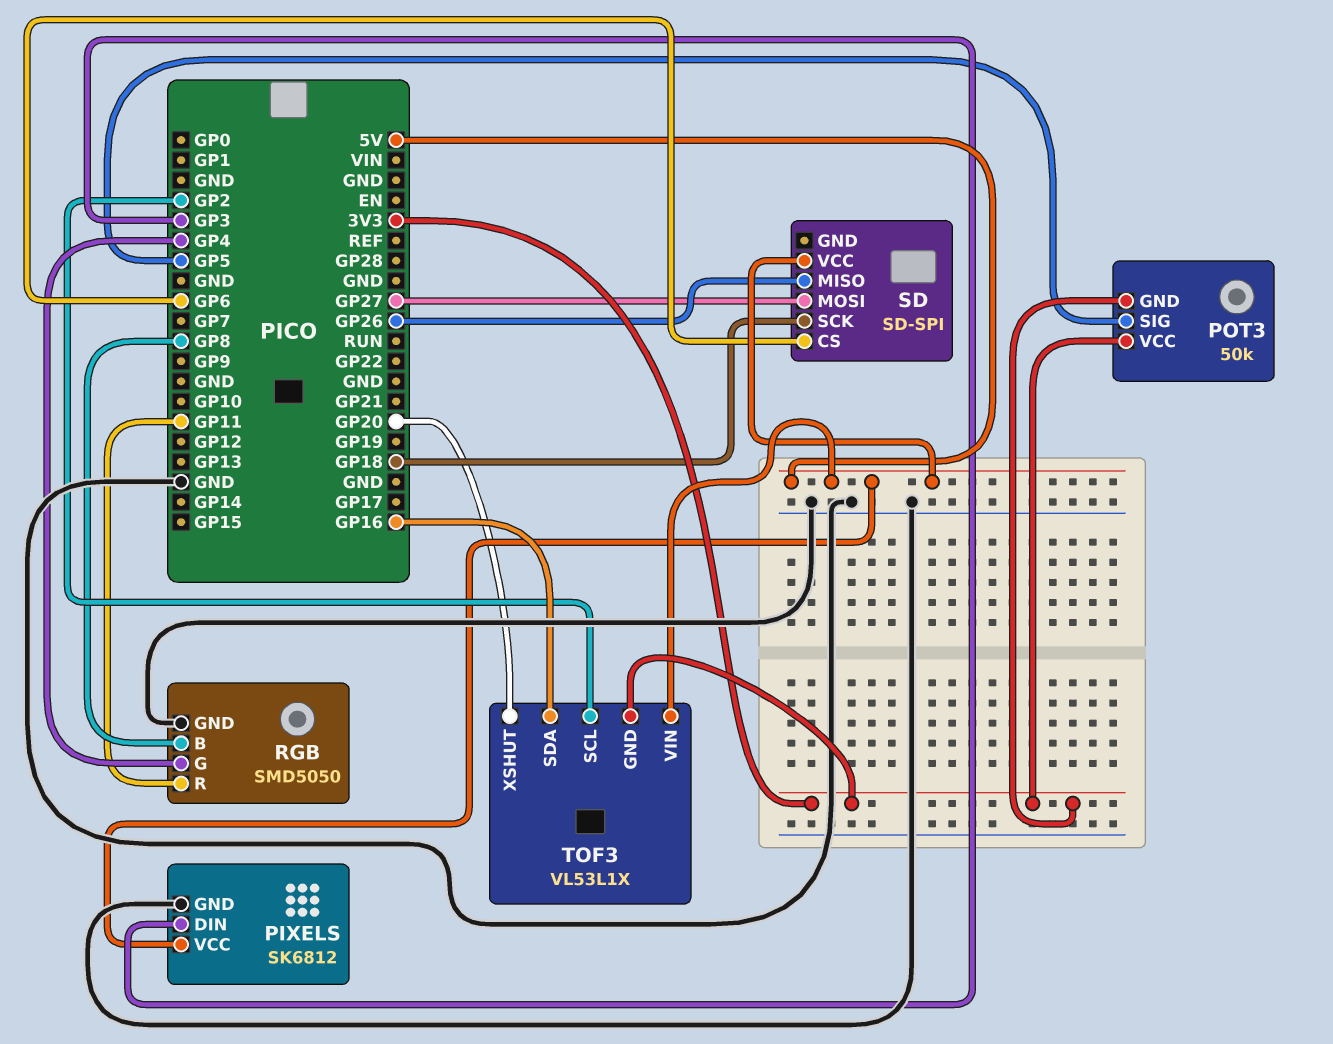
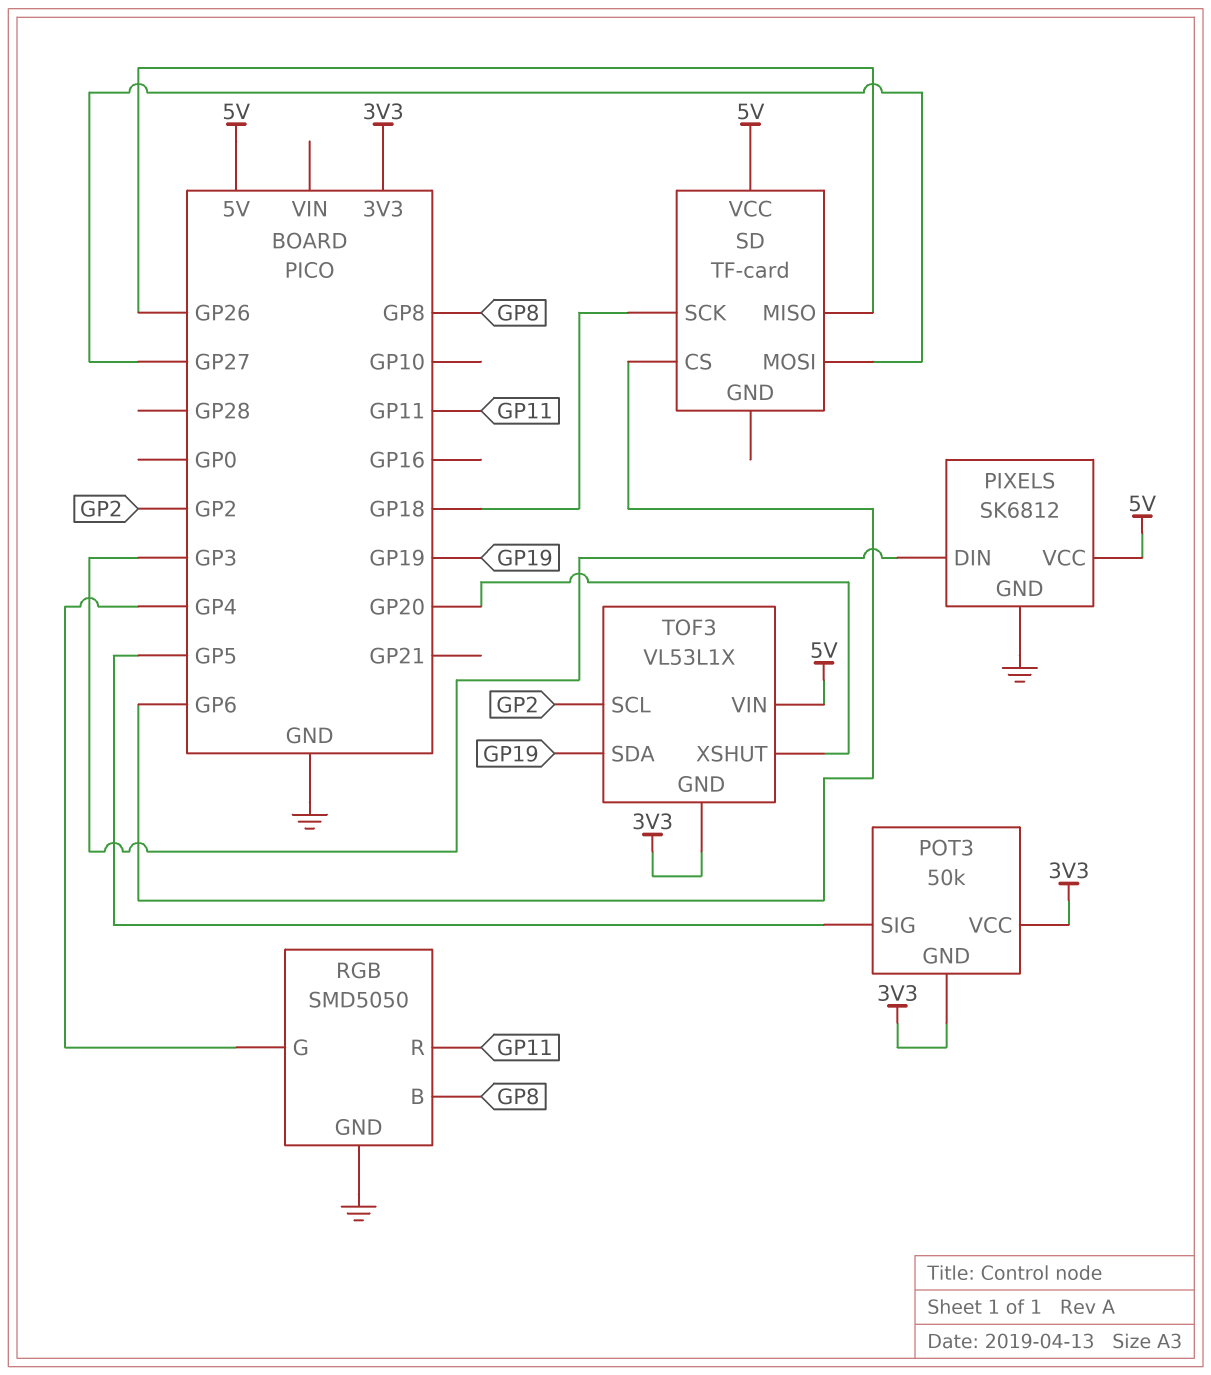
SD: SD-SPI -> TF-card
TOF3 pin SDA: GP16 -> GP19

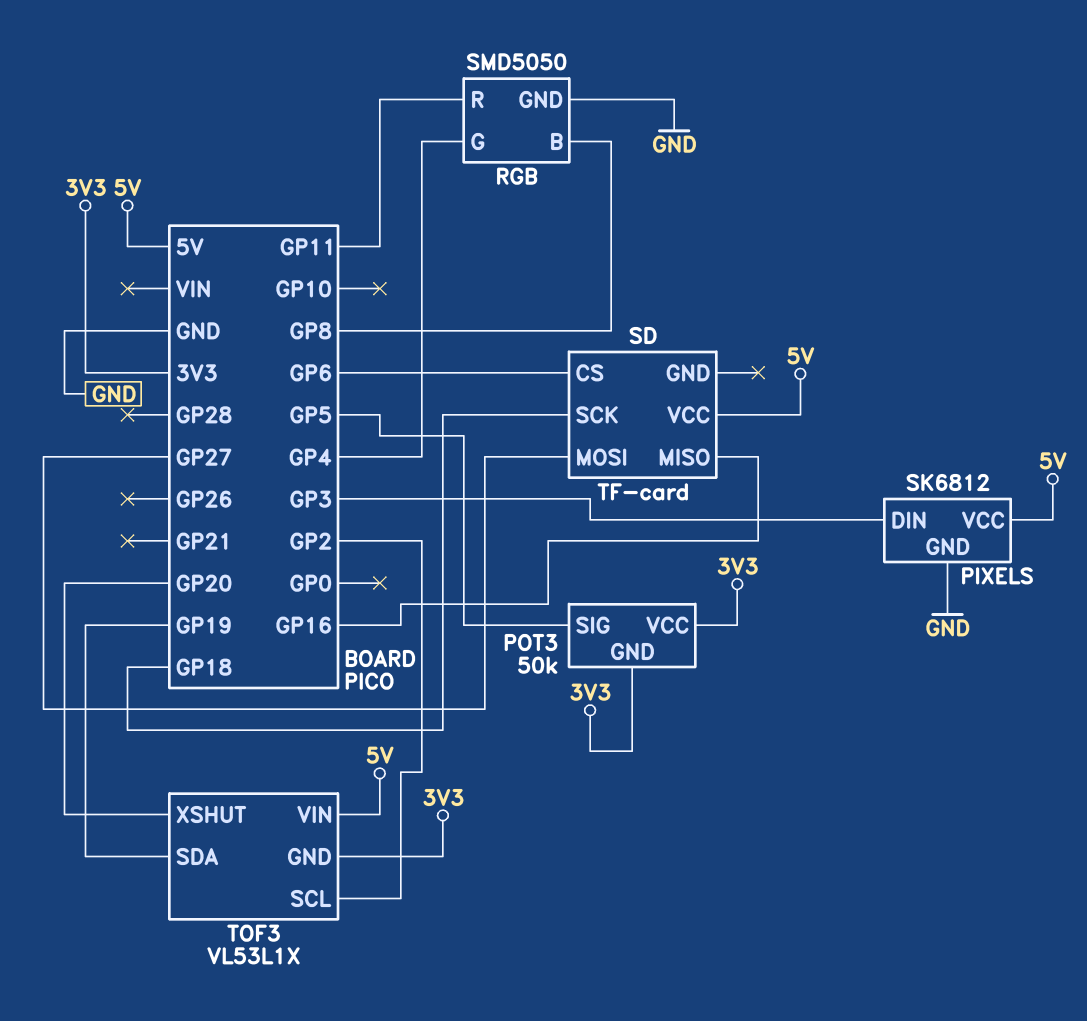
SD pin MISO: GP26 -> GP16

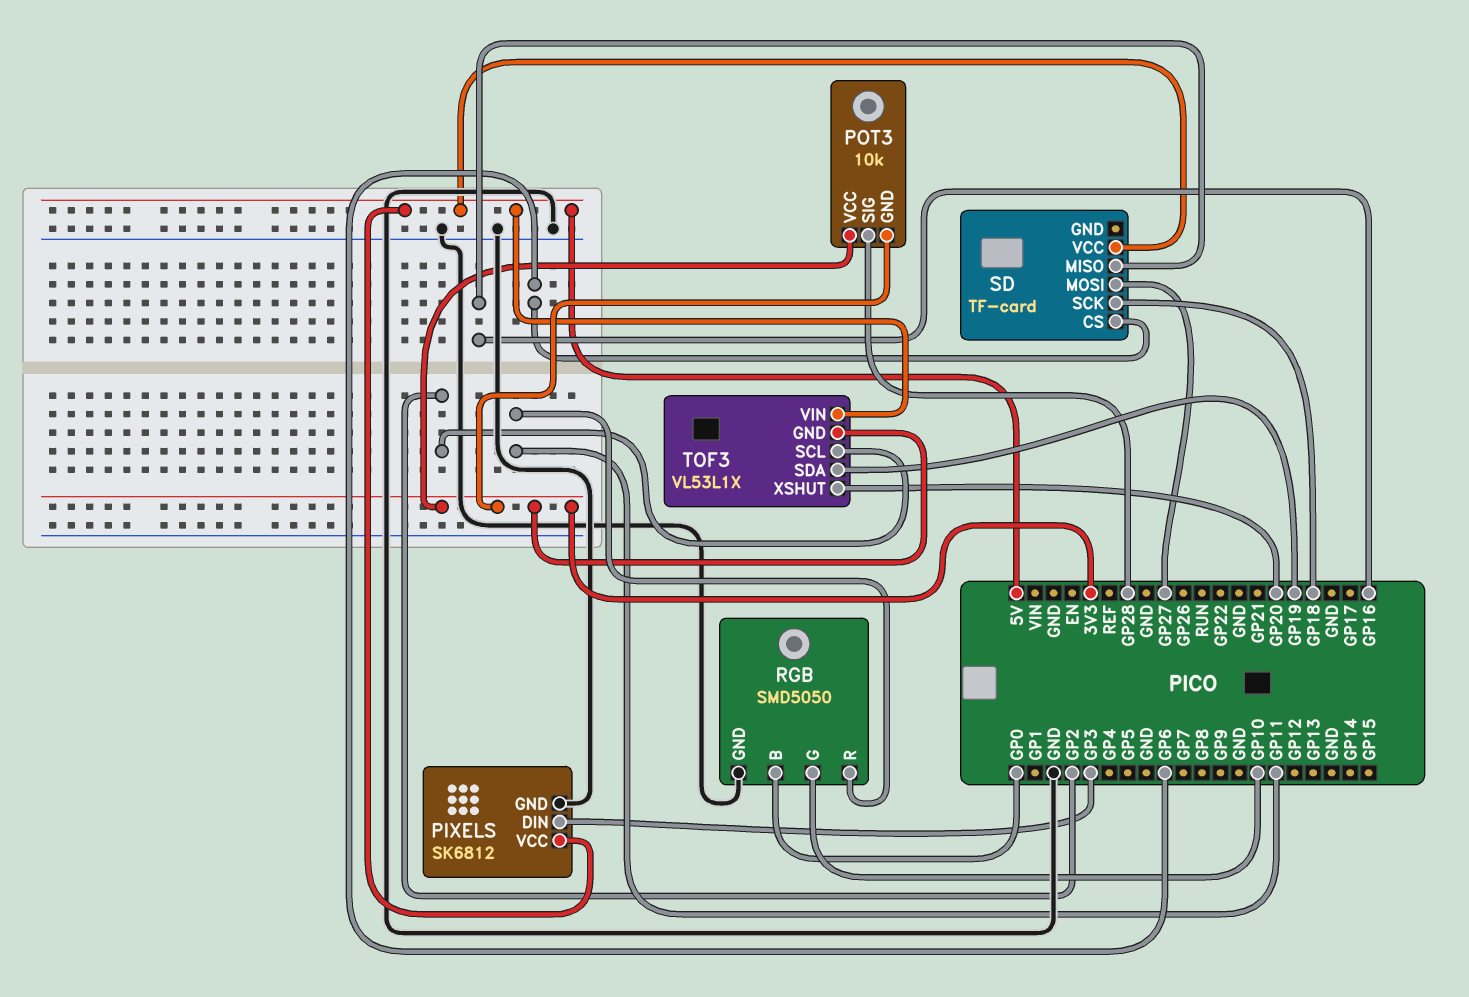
POT3: 50k -> 10k
POT3 pin SIG: GP5 -> GP28
RGB pin B: GP8 -> GP0
RGB pin G: GP4 -> GP10

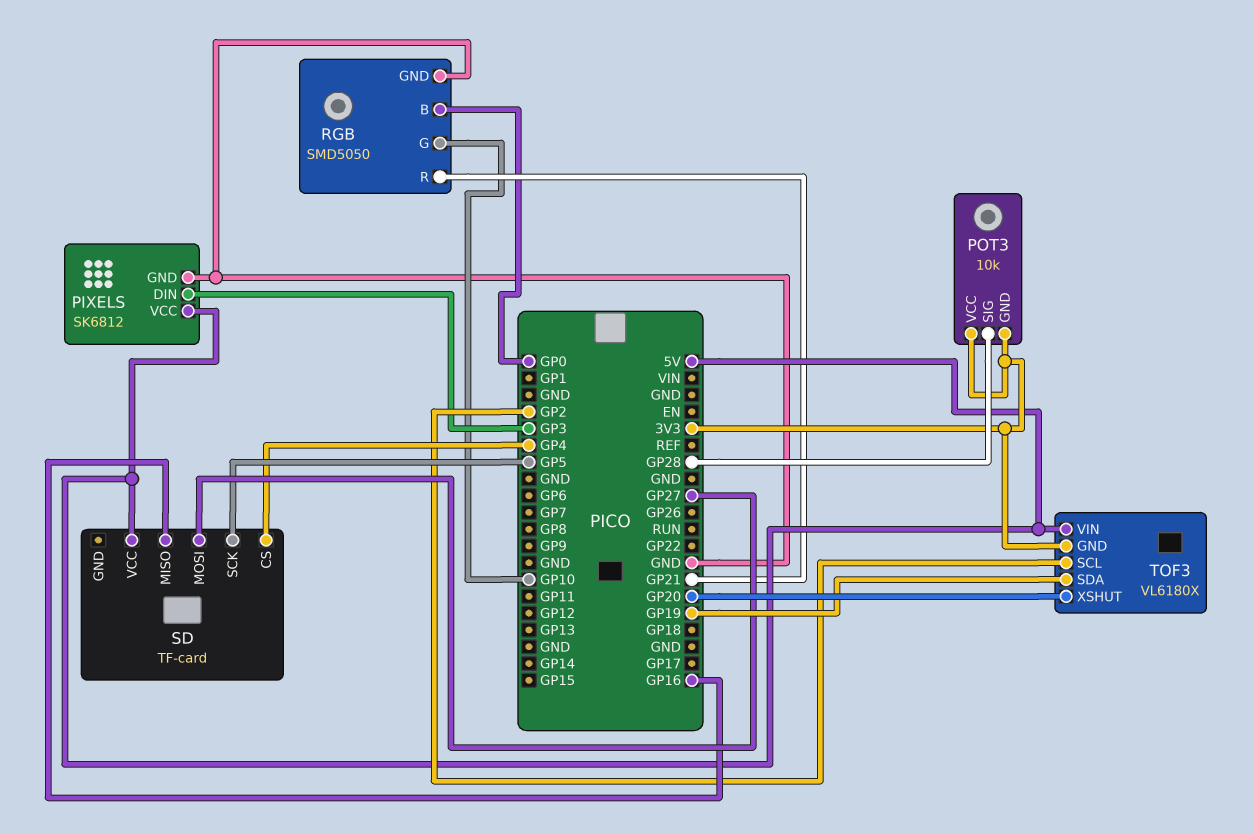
RGB pin R: GP11 -> GP21
SD pin CS: GP6 -> GP4
SD pin SCK: GP18 -> GP5
TOF3: VL53L1X -> VL6180X

